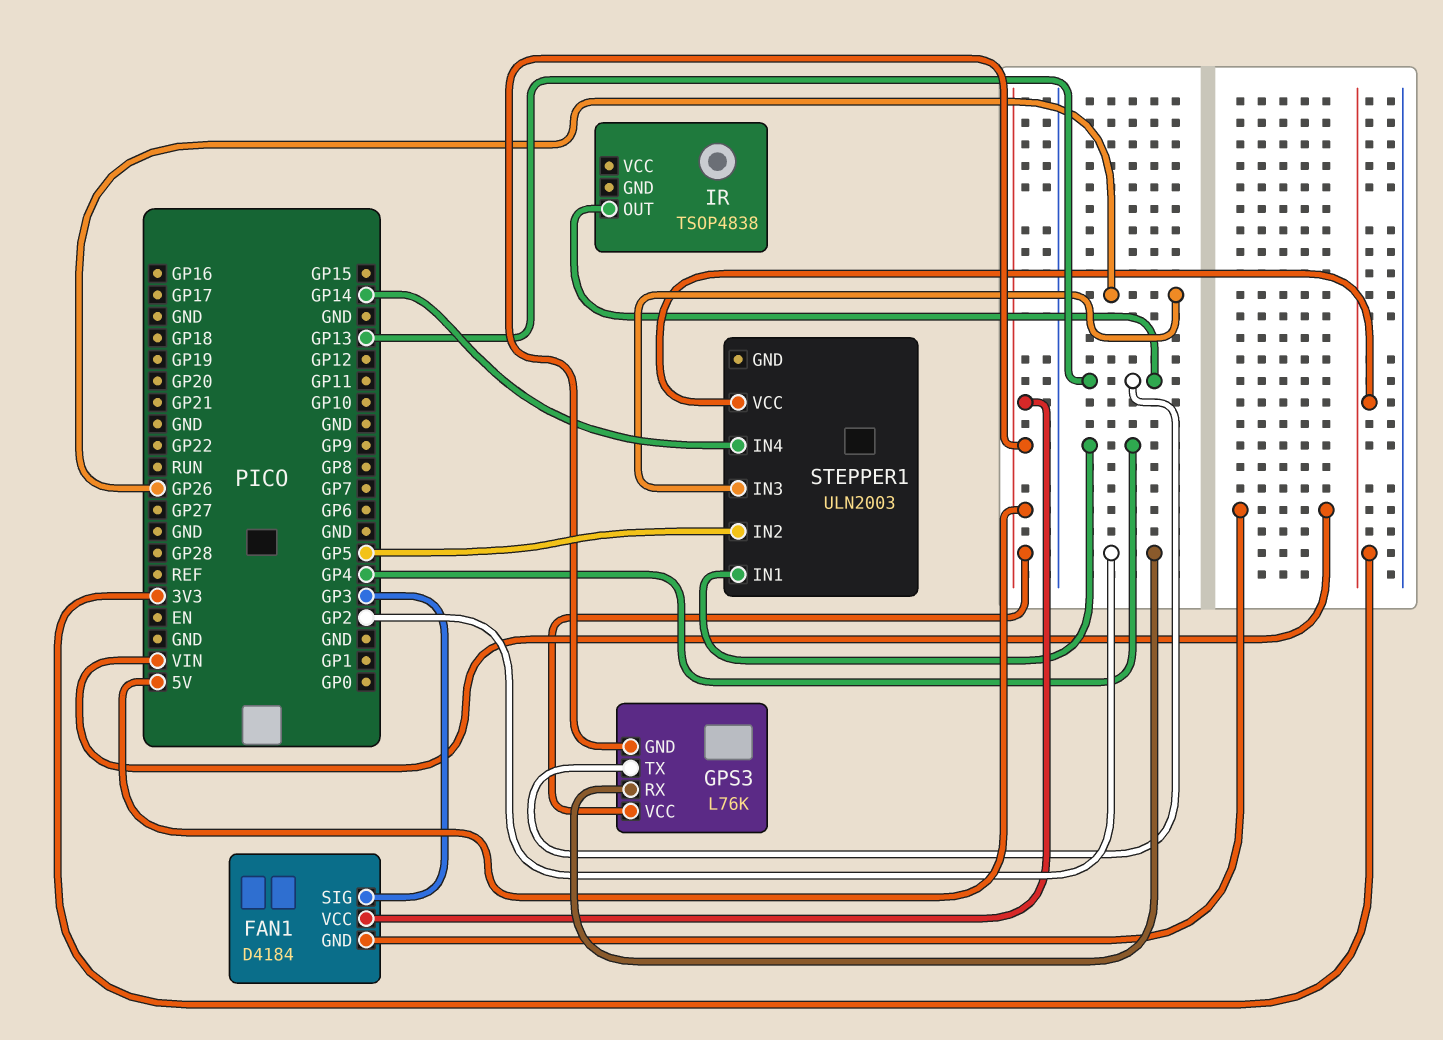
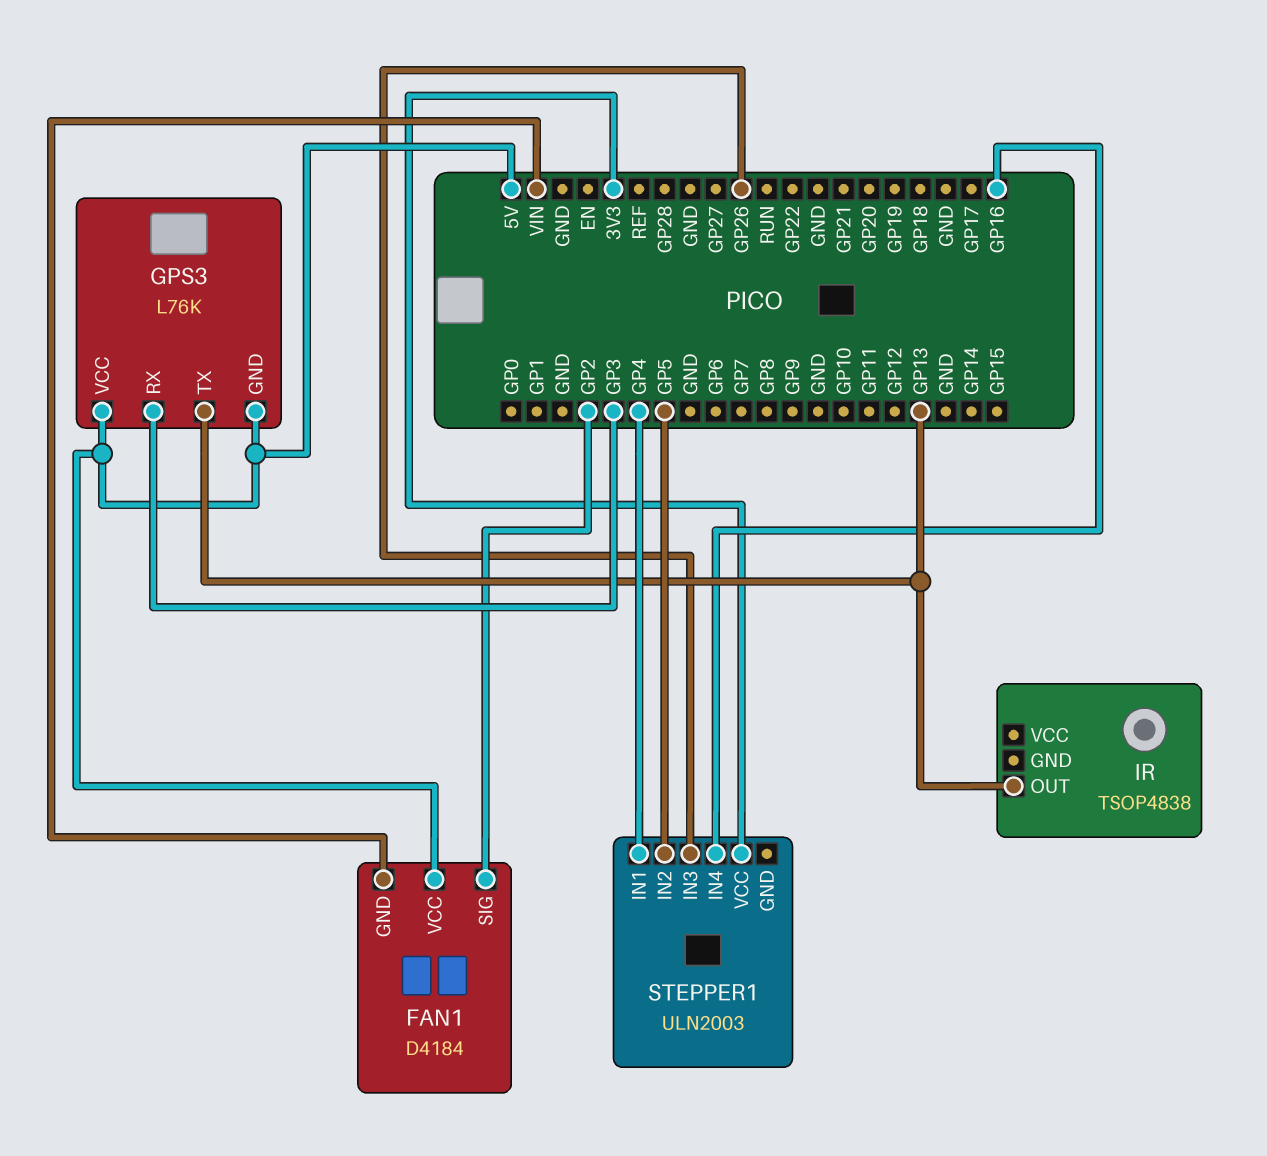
FAN1 pin SIG: GP3 -> GP2
GPS3 pin RX: GP2 -> GP3
STEPPER1 pin IN4: GP14 -> GP16

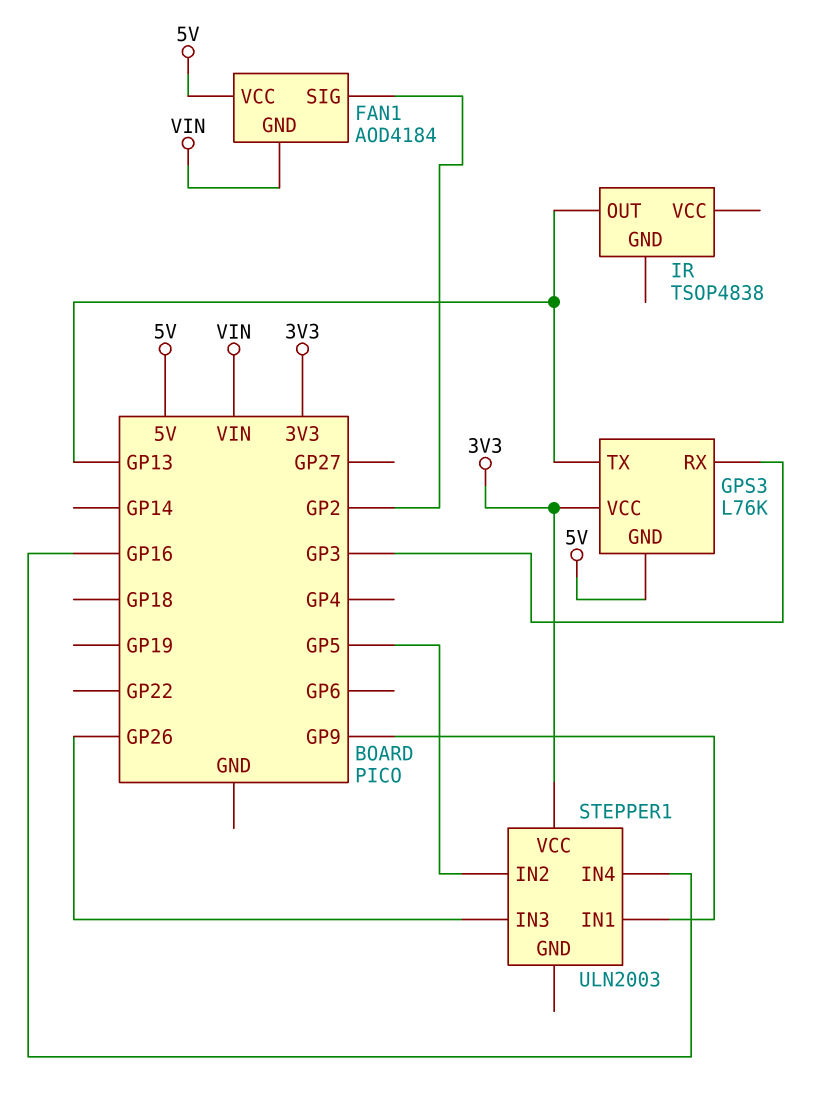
FAN1: D4184 -> AOD4184
GPS3 pin VCC: 5V -> 3V3
STEPPER1 pin IN1: GP4 -> GP9

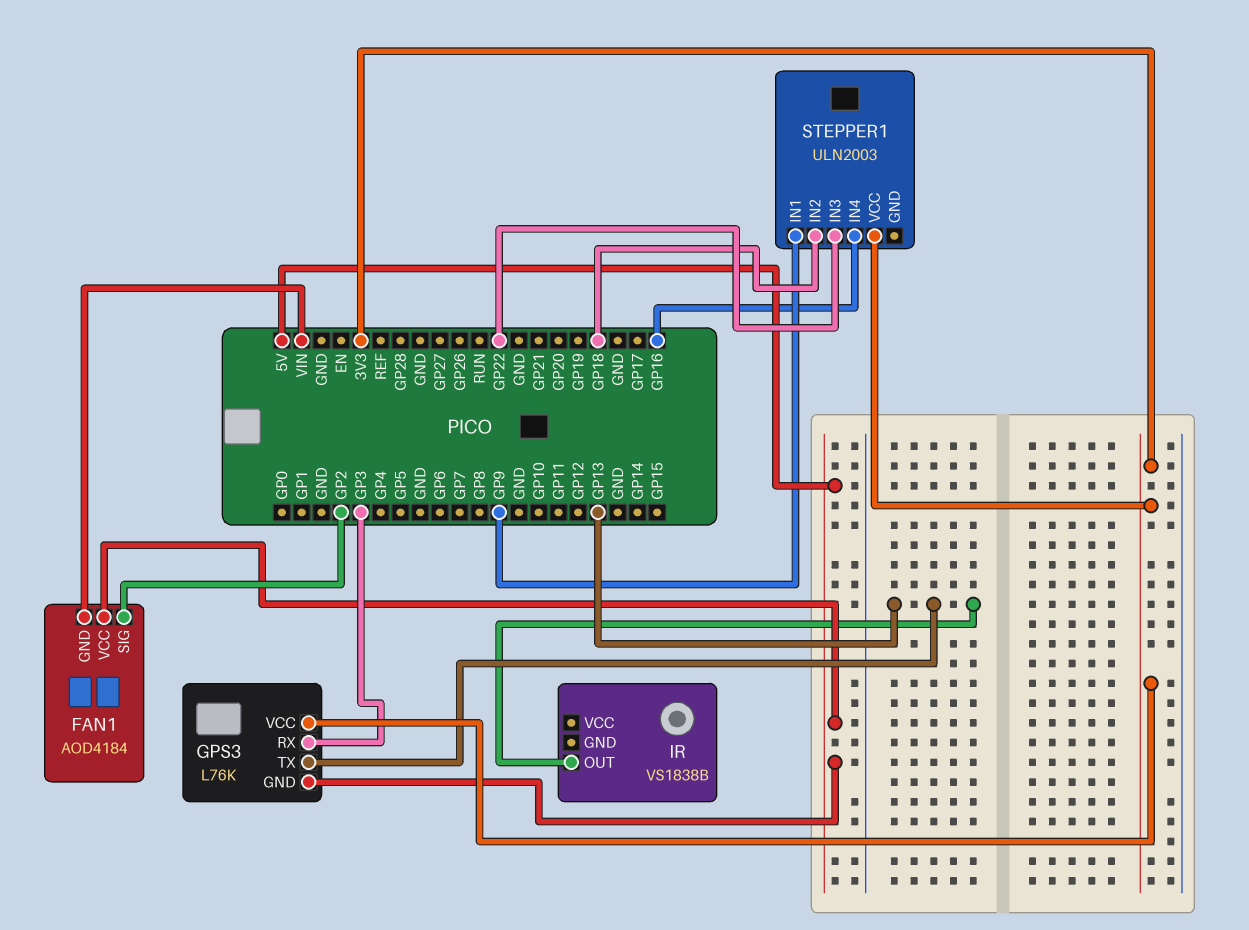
IR: TSOP4838 -> VS1838B
STEPPER1 pin IN2: GP5 -> GP18
STEPPER1 pin IN3: GP26 -> GP22

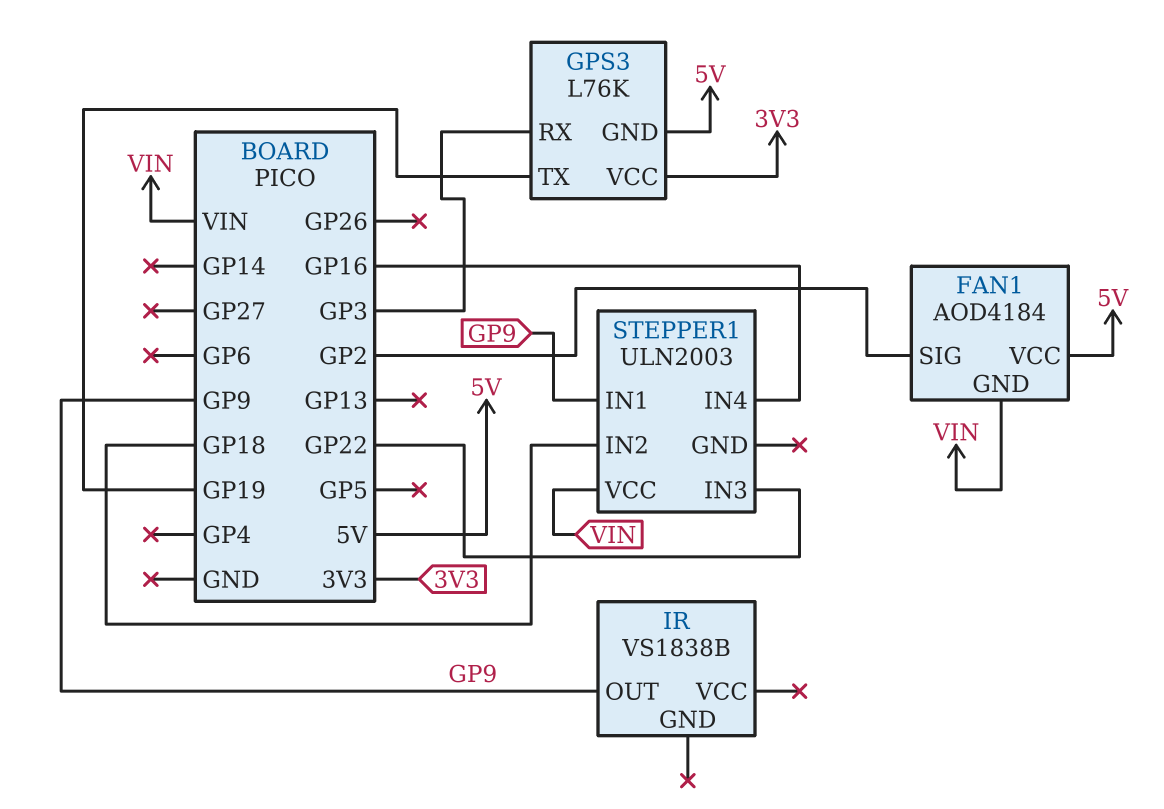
GPS3 pin TX: GP13 -> GP19
IR pin OUT: GP13 -> GP9
STEPPER1 pin VCC: 3V3 -> VIN

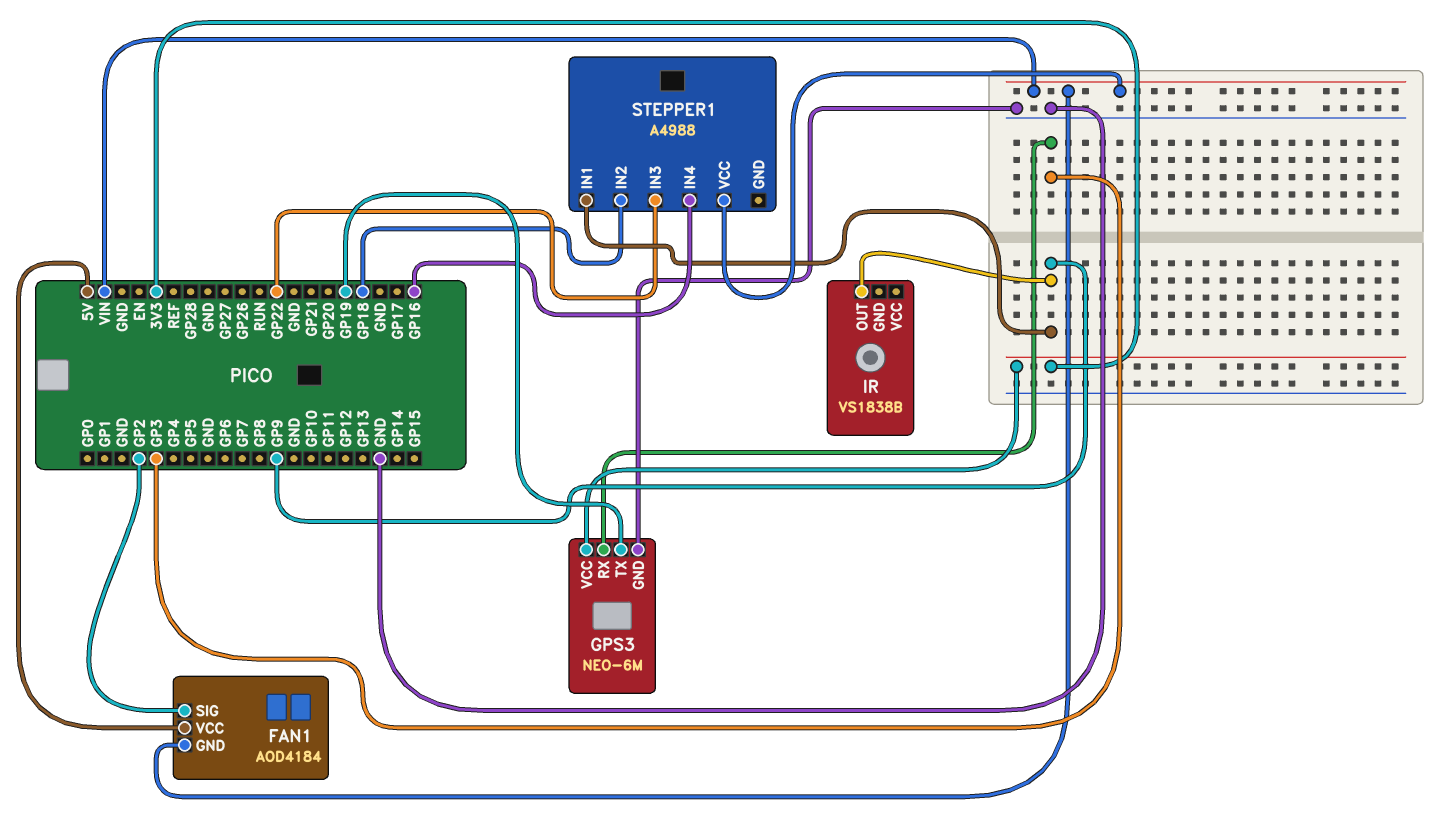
GPS3: L76K -> NEO-6M
GPS3 pin GND: 5V -> GND
STEPPER1: ULN2003 -> A4988

